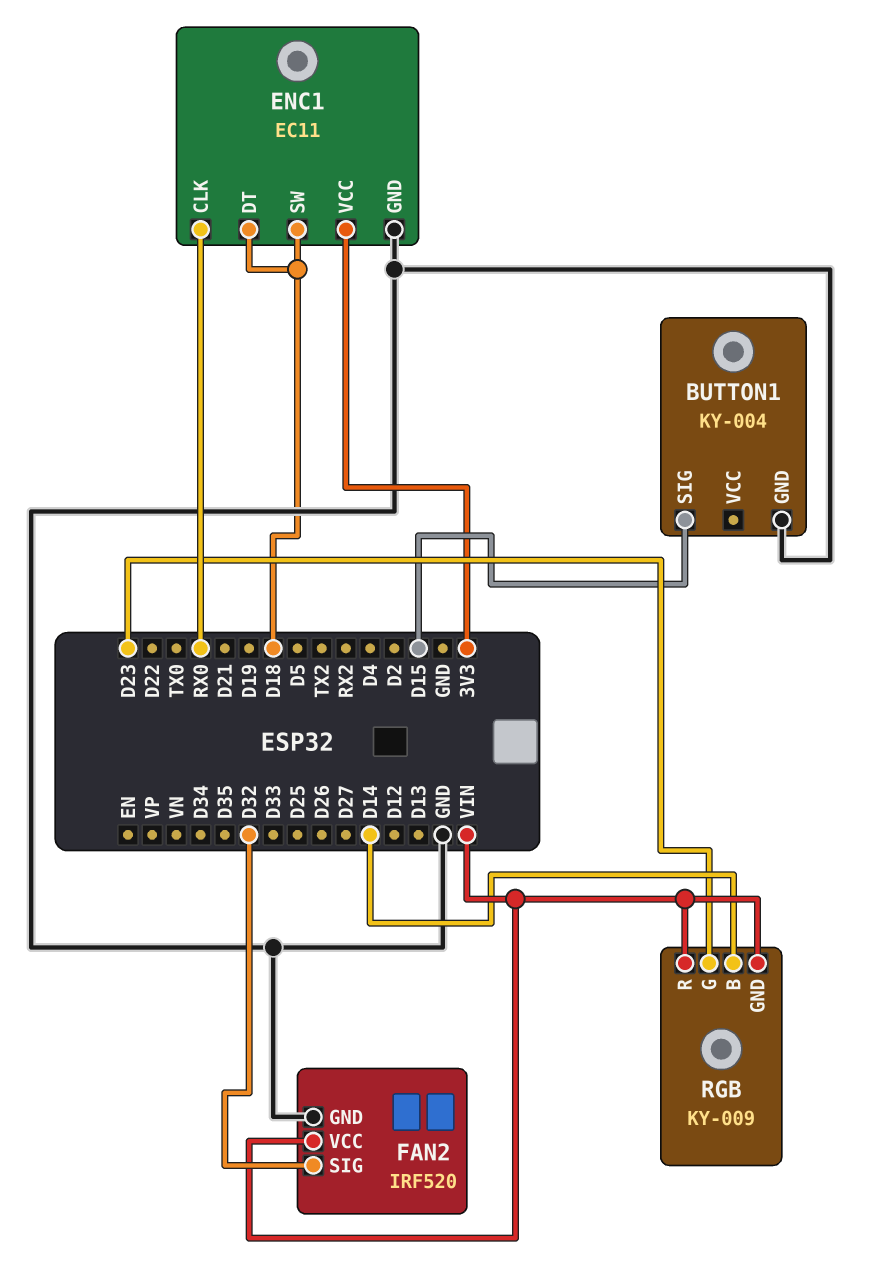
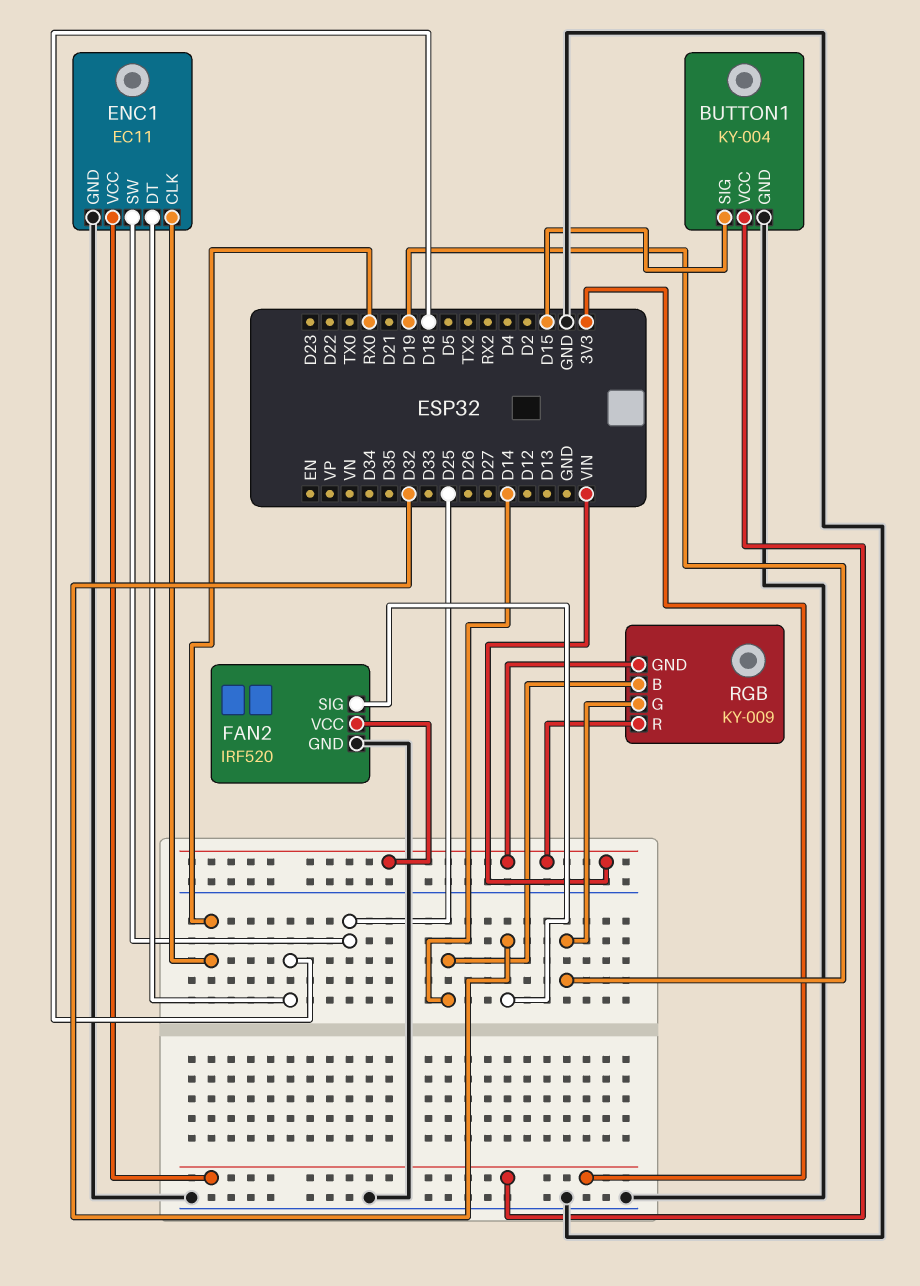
BUTTON1 pin VCC: none -> 3V3
ENC1 pin SW: D18 -> D25
RGB pin G: D23 -> D19

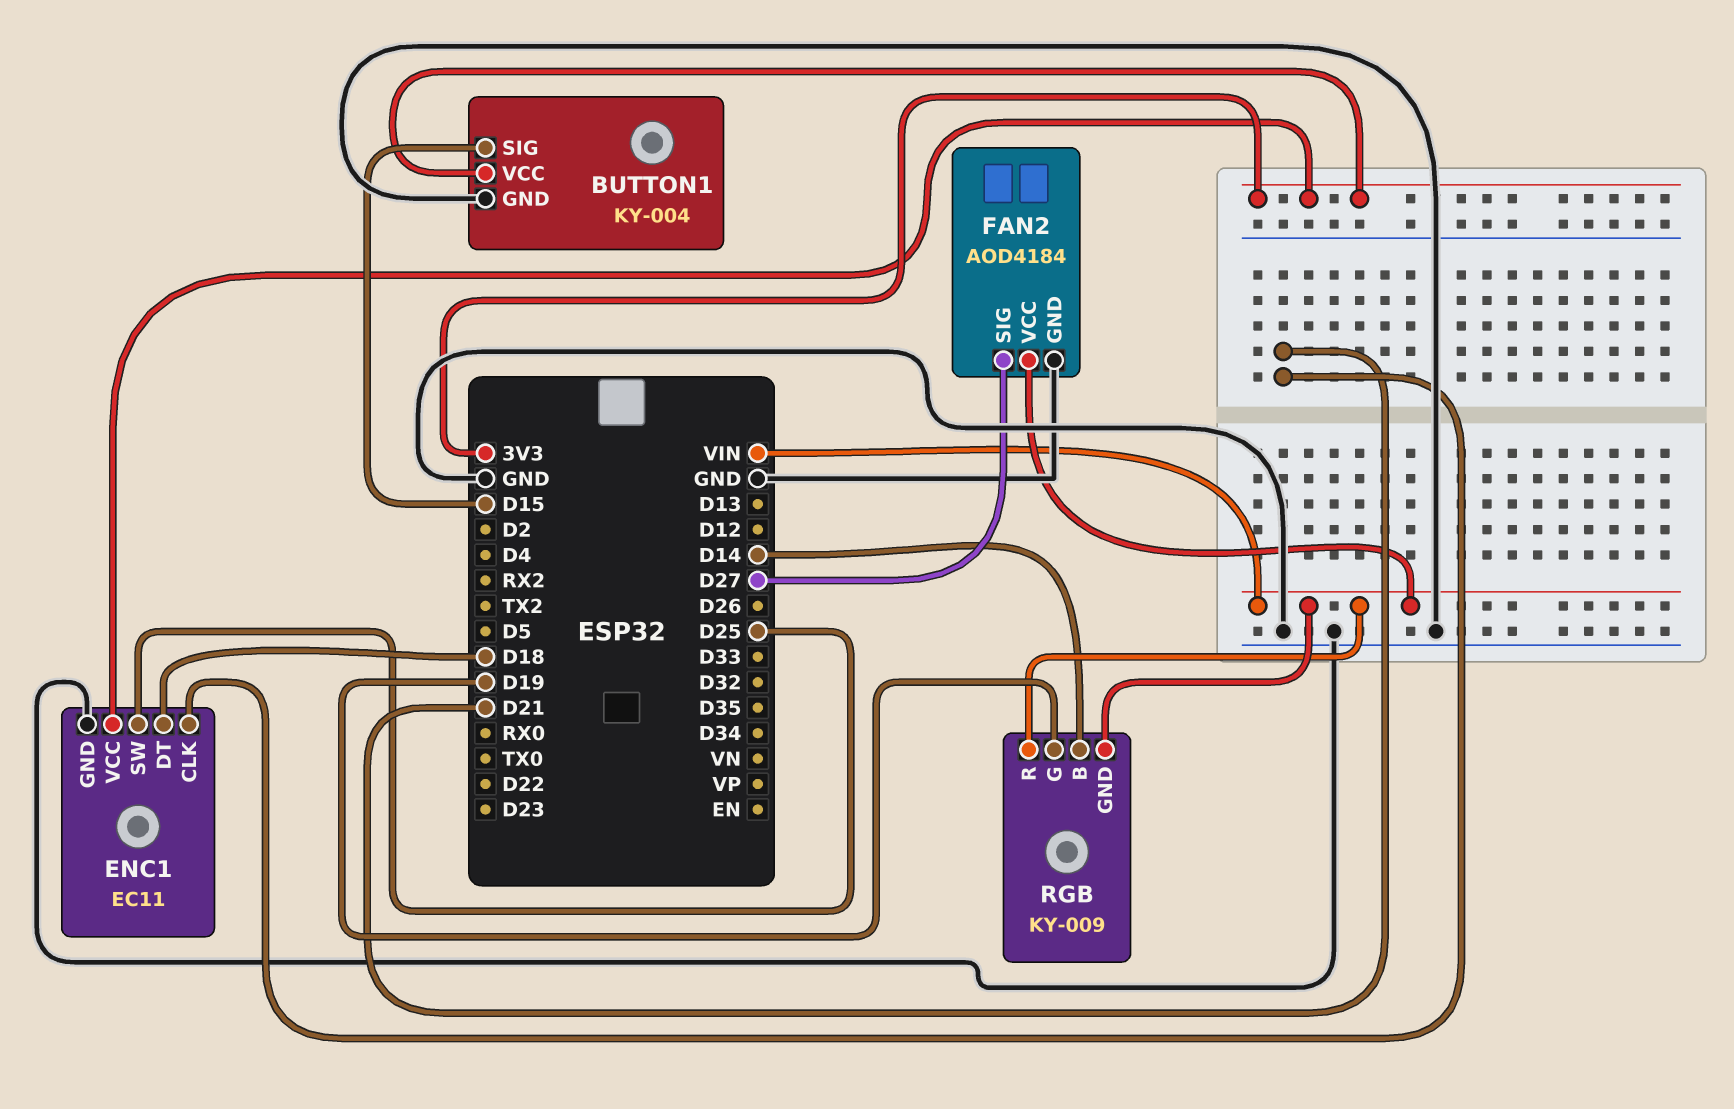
ENC1 pin CLK: RX0 -> D21
FAN2: IRF520 -> AOD4184
FAN2 pin SIG: D32 -> D27

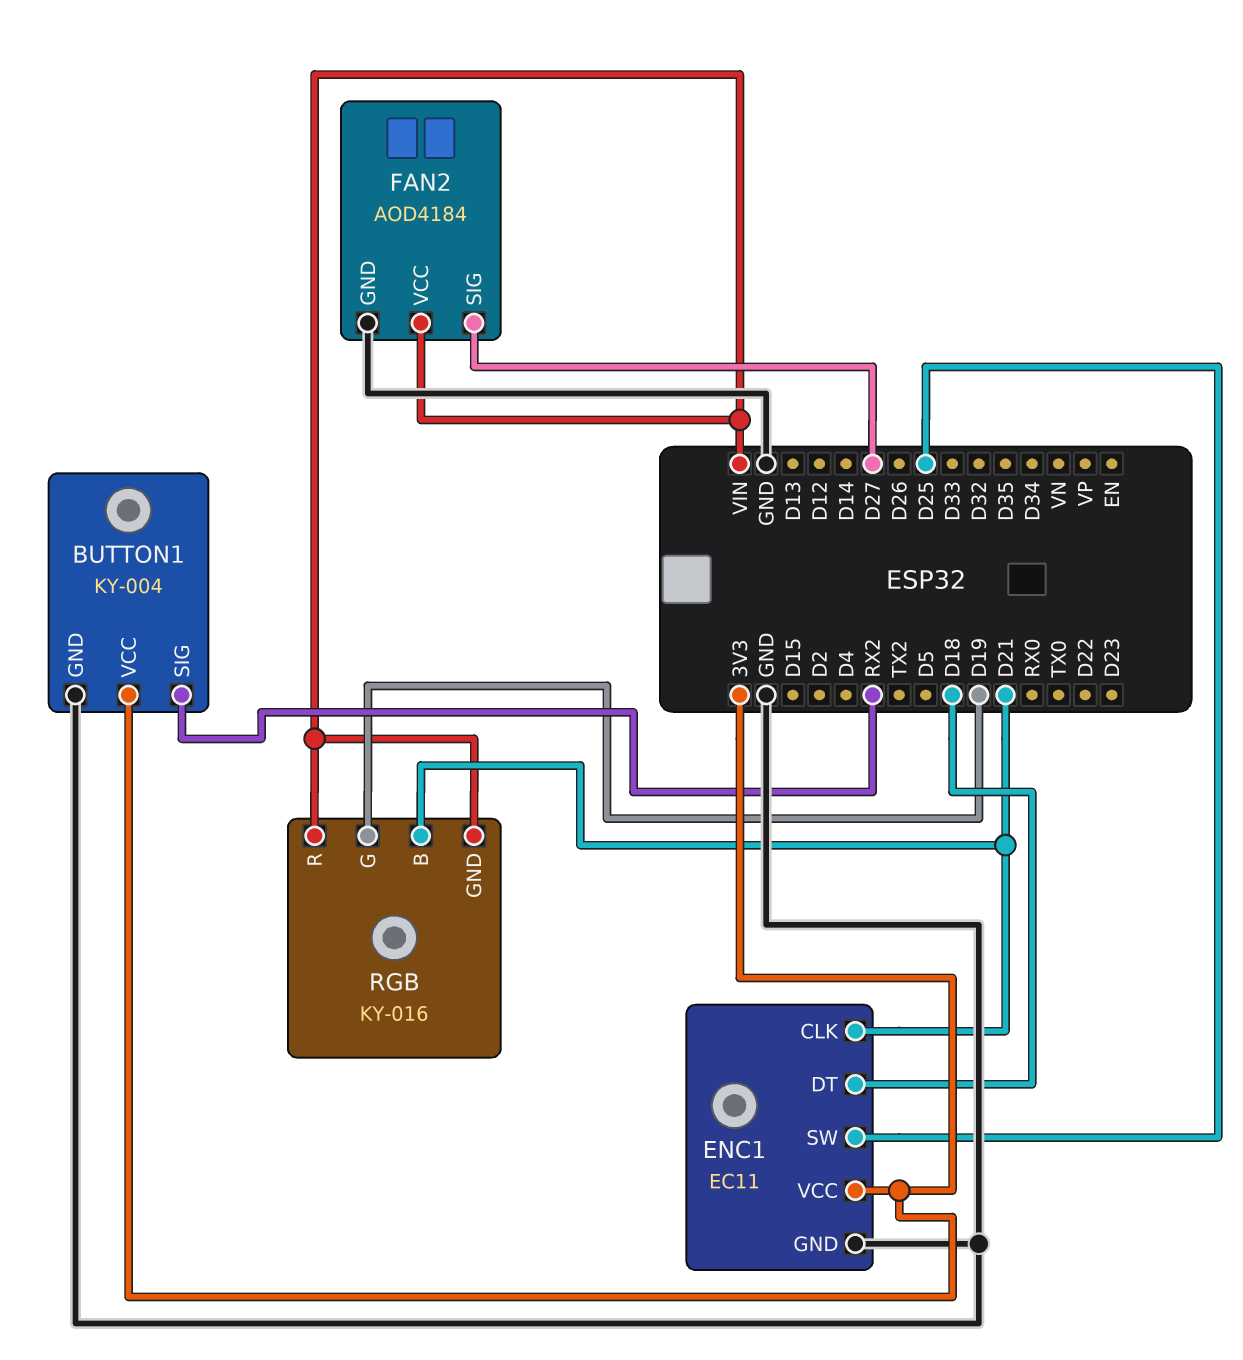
BUTTON1 pin SIG: D15 -> RX2
RGB: KY-009 -> KY-016
RGB pin B: D14 -> D21

